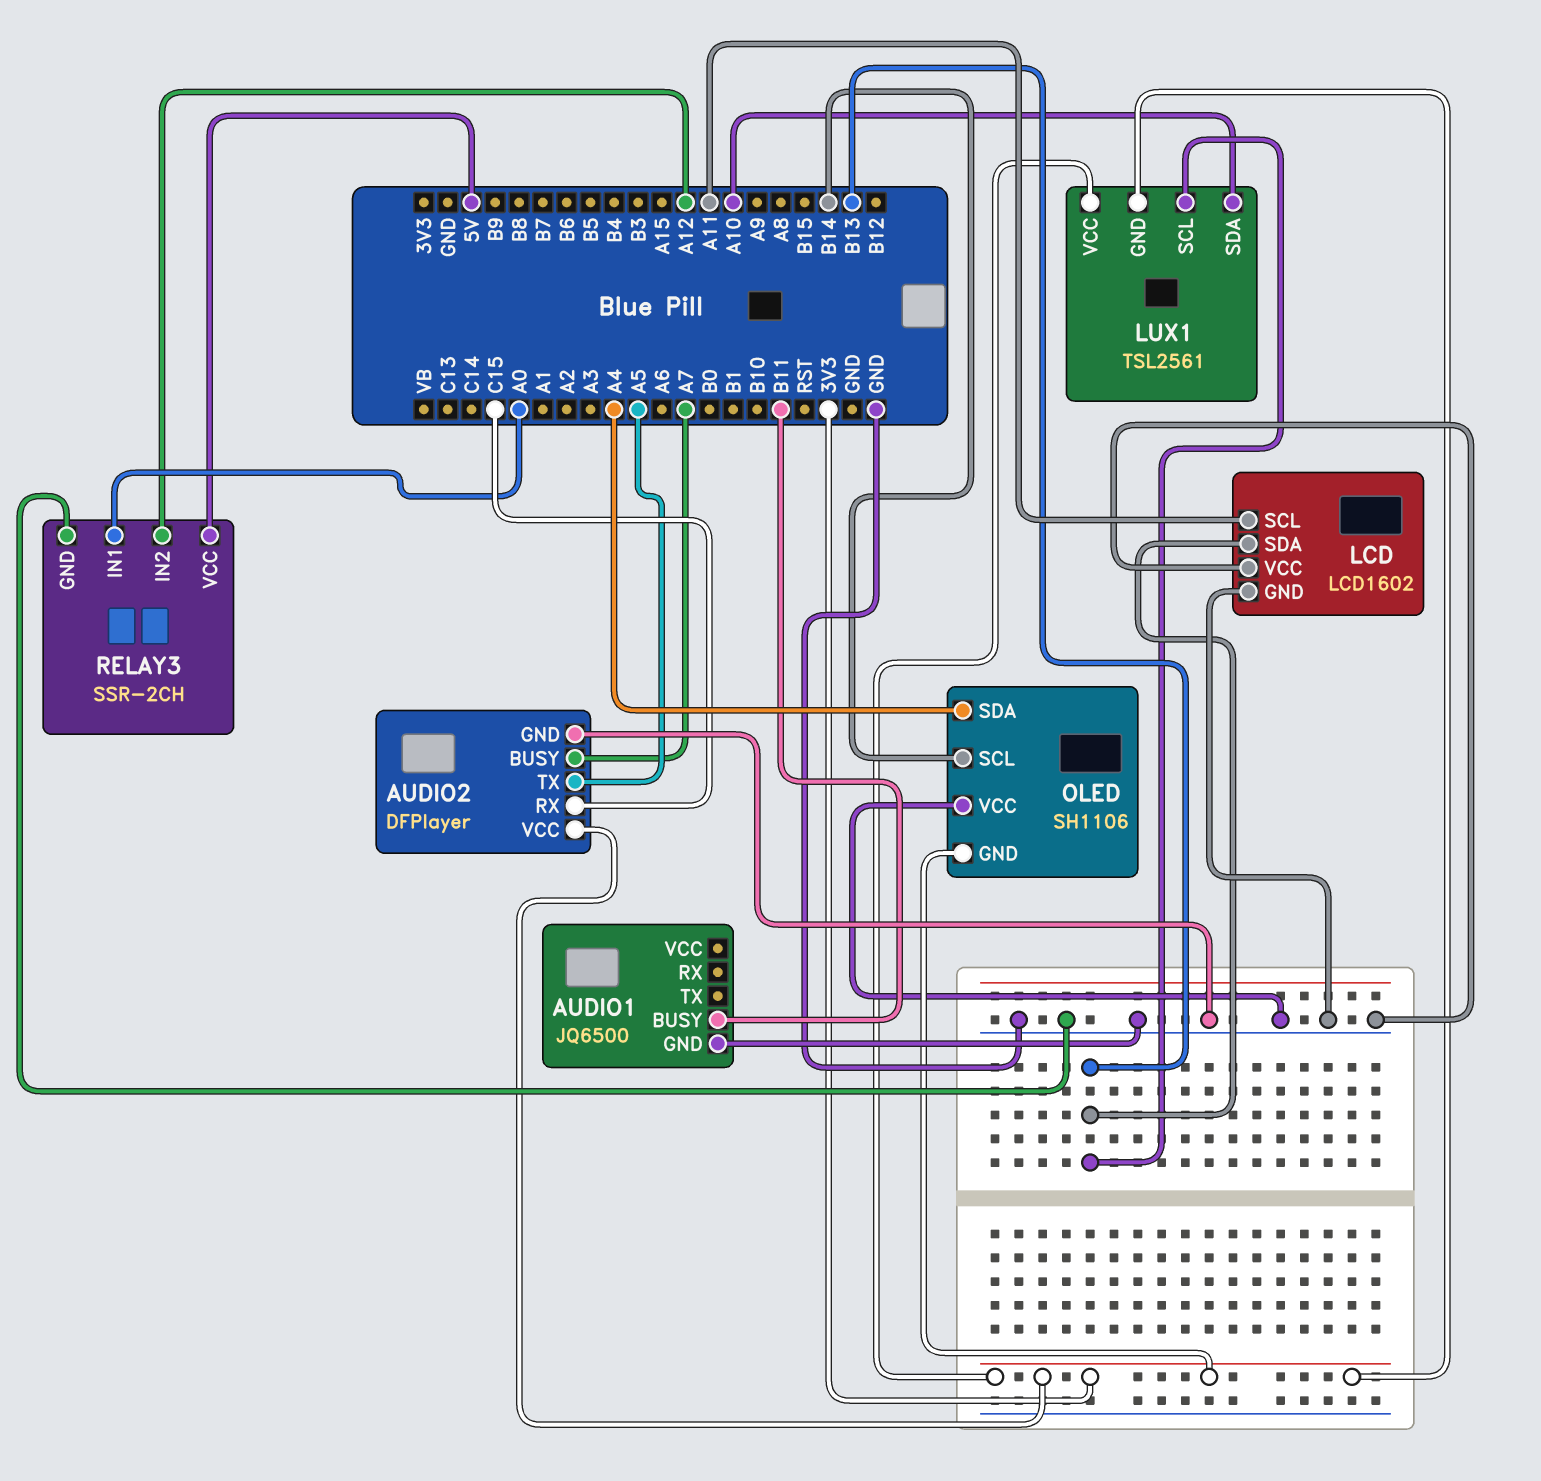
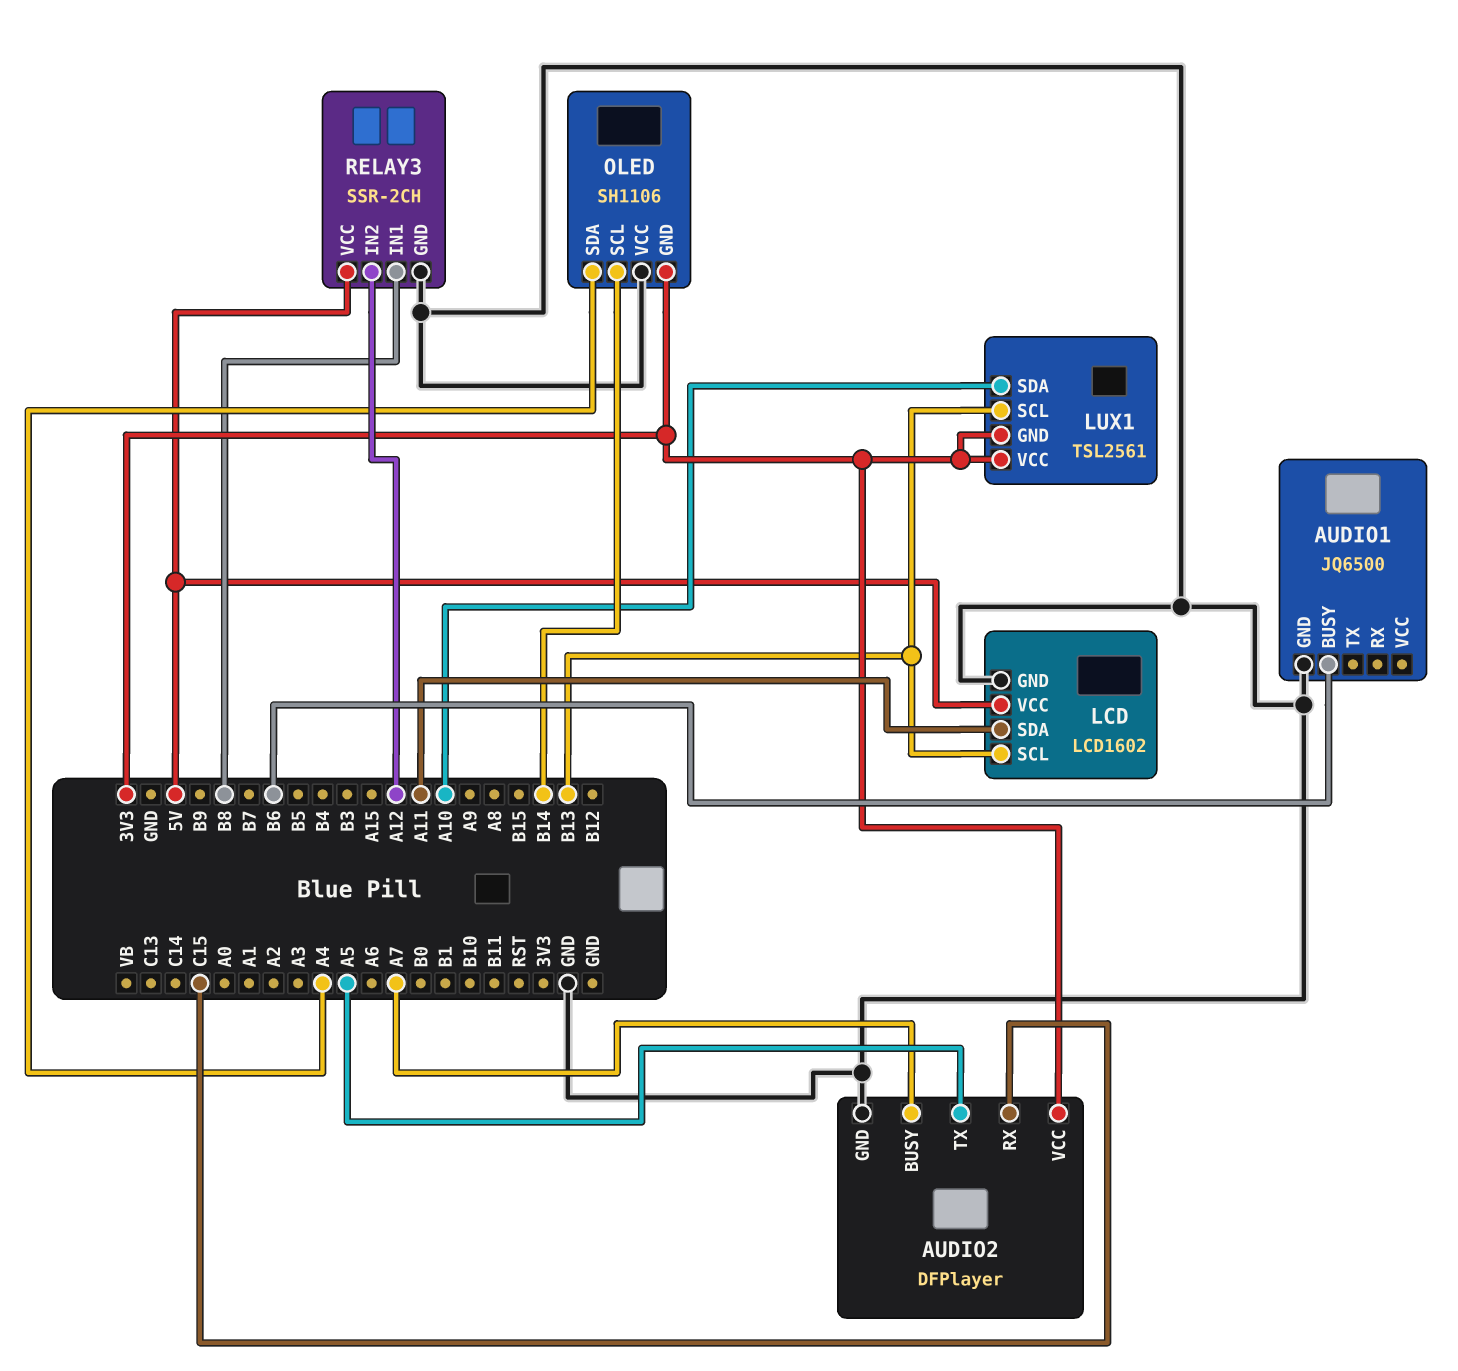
AUDIO1 pin BUSY: B11 -> B6
LCD pin SCL: A11 -> B13
LCD pin SDA: B13 -> A11
LCD pin VCC: GND -> 5V
RELAY3 pin IN1: A0 -> B8

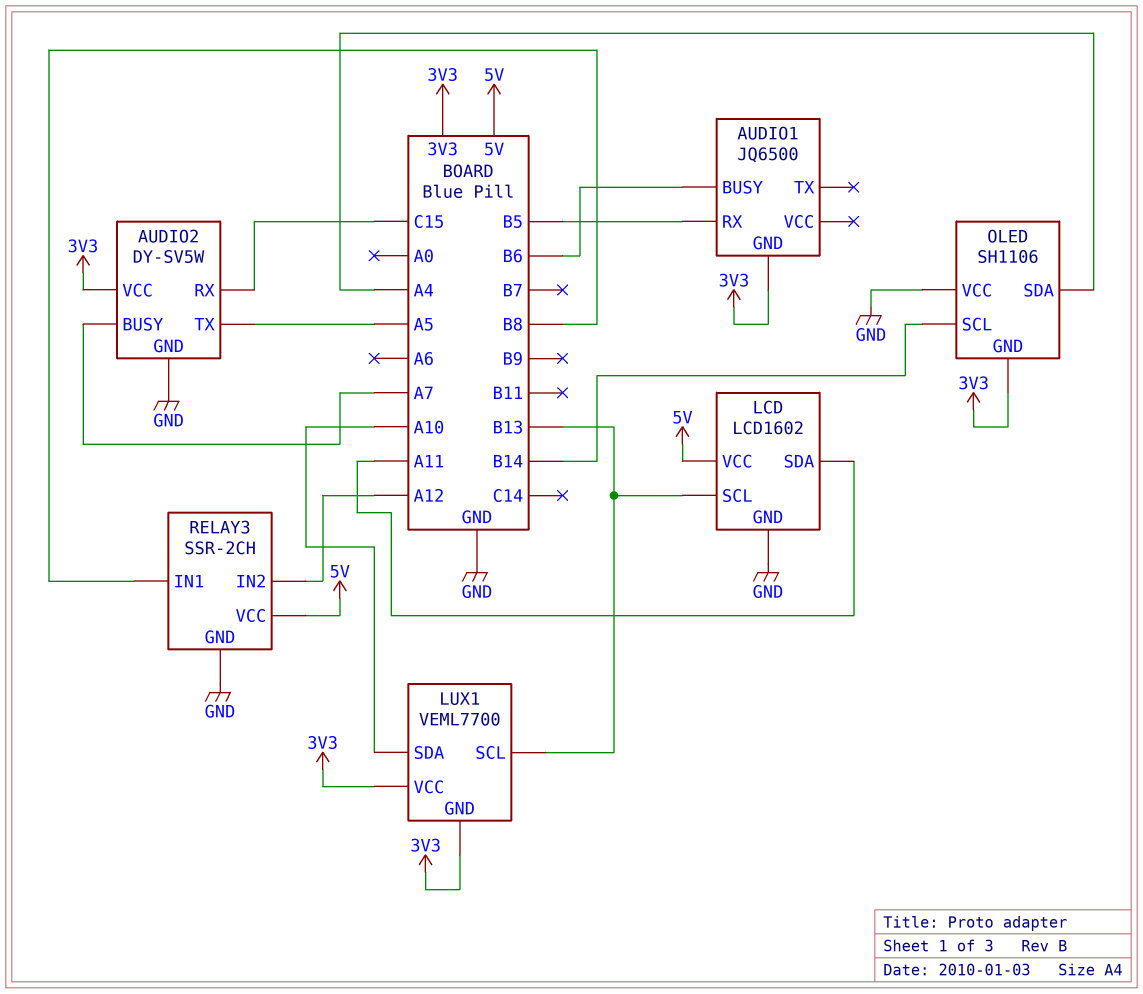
AUDIO1 pin GND: GND -> 3V3
AUDIO1 pin RX: none -> B5
AUDIO2: DFPlayer -> DY-SV5W
LUX1: TSL2561 -> VEML7700

